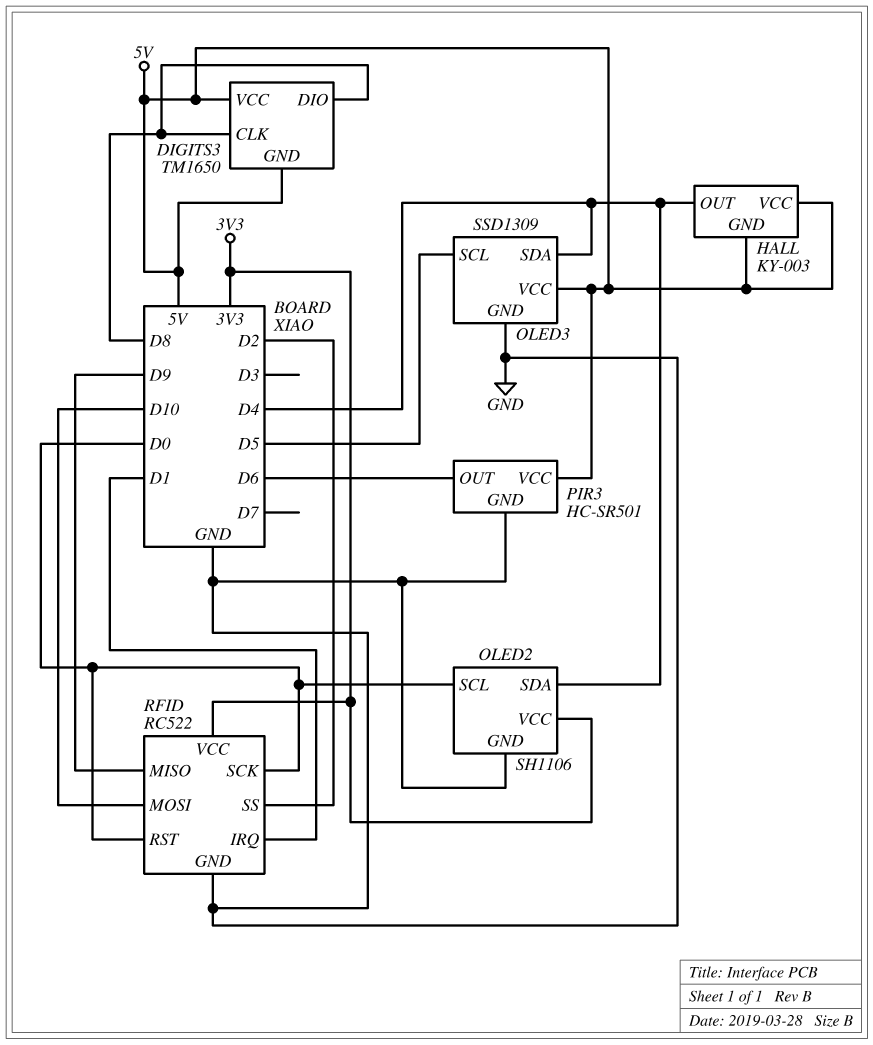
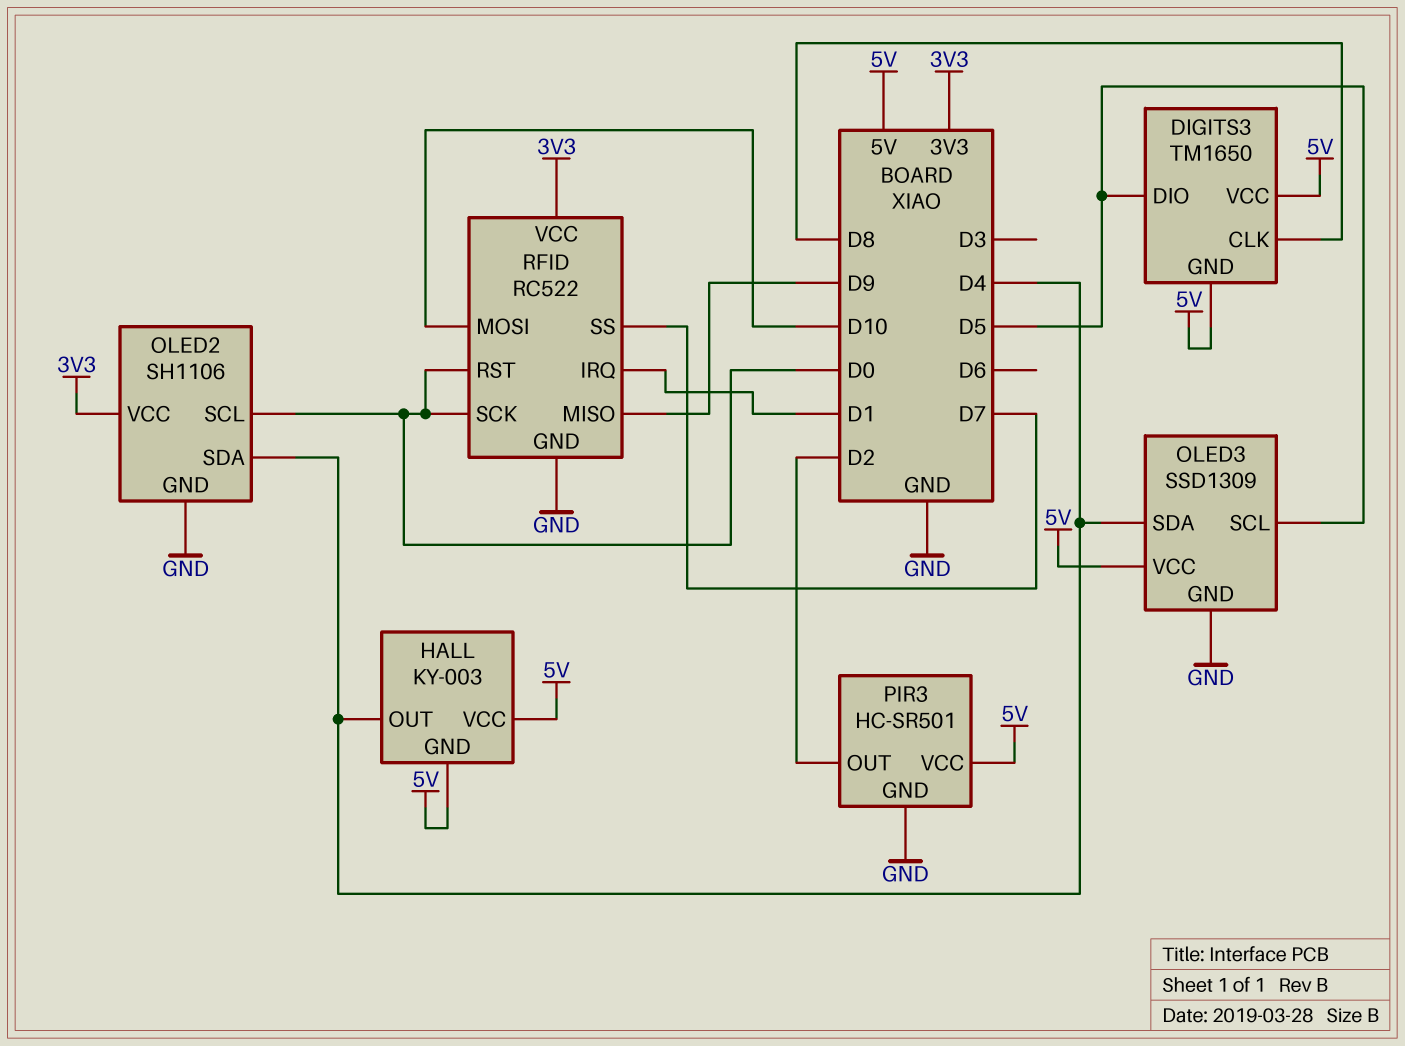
DIGITS3 pin DIO: D8 -> D5
PIR3 pin OUT: D6 -> D2
RFID pin SS: D2 -> D7

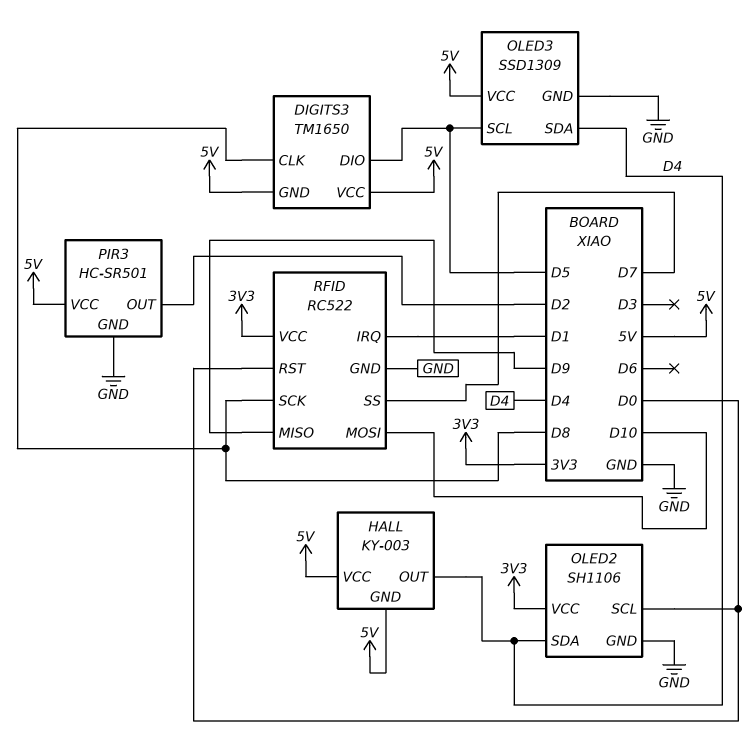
RFID pin SCK: D0 -> D8

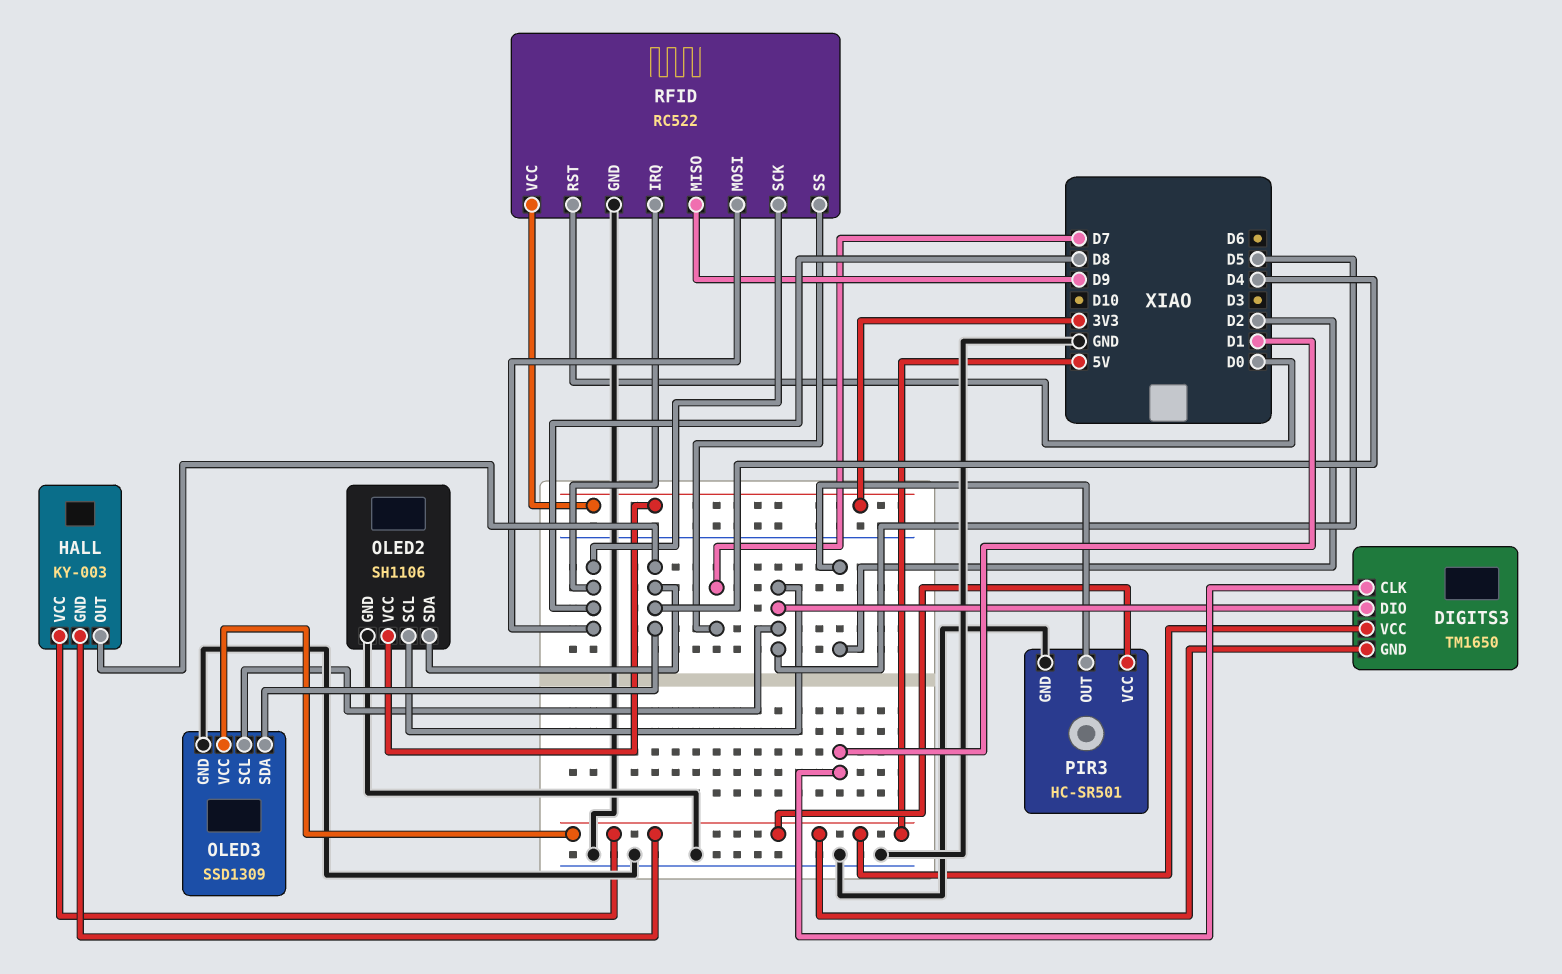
DIGITS3 pin CLK: D8 -> D1
OLED2 pin SCL: D0 -> D5
RFID pin IRQ: D1 -> D8
RFID pin MOSI: D10 -> D8

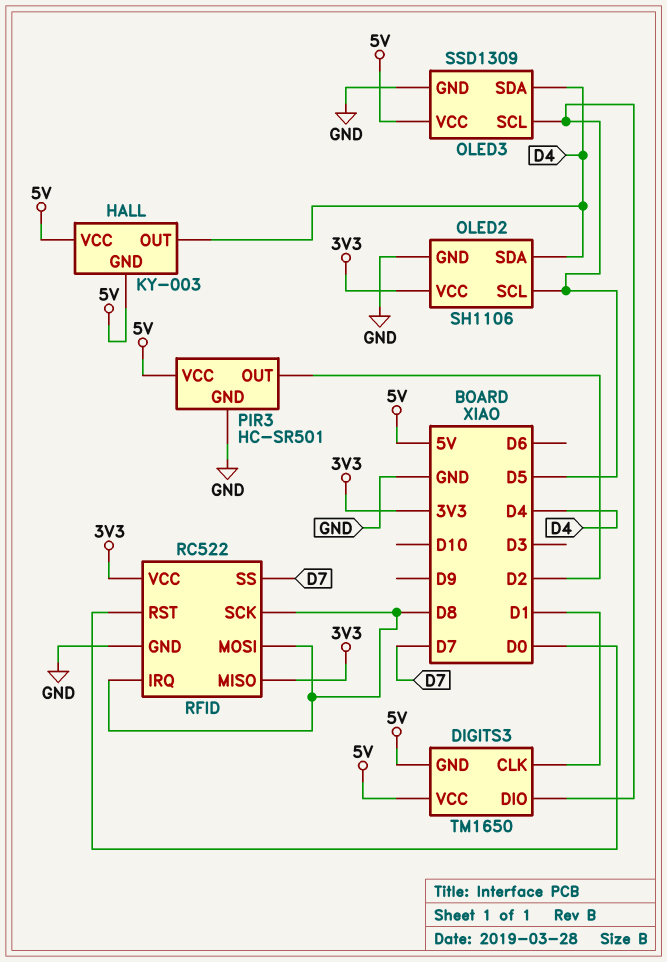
RFID pin MISO: D9 -> 3V3

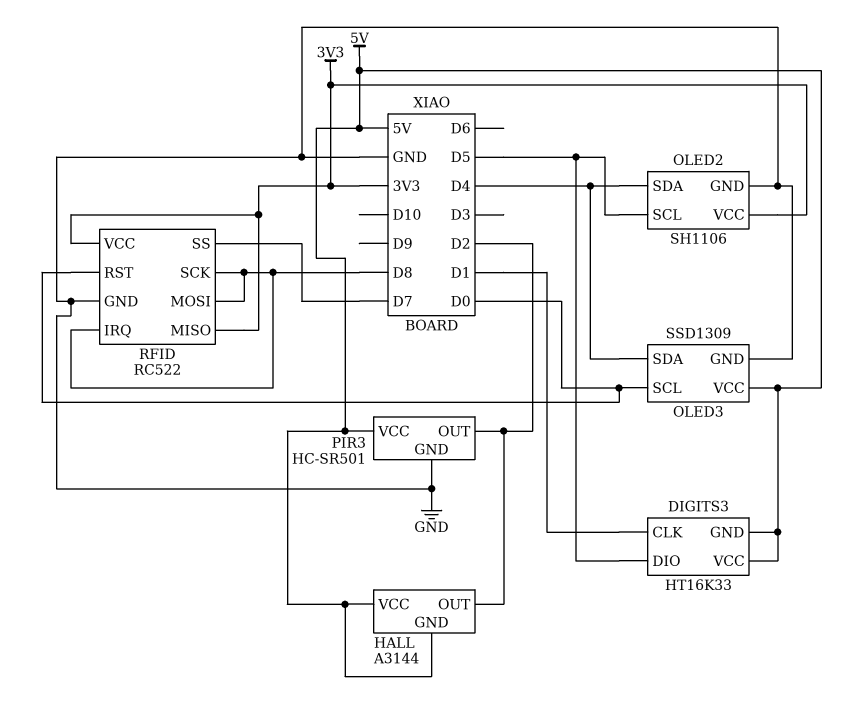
DIGITS3: TM1650 -> HT16K33
HALL: KY-003 -> A3144
HALL pin OUT: D4 -> D2
OLED3 pin SCL: D5 -> D0

